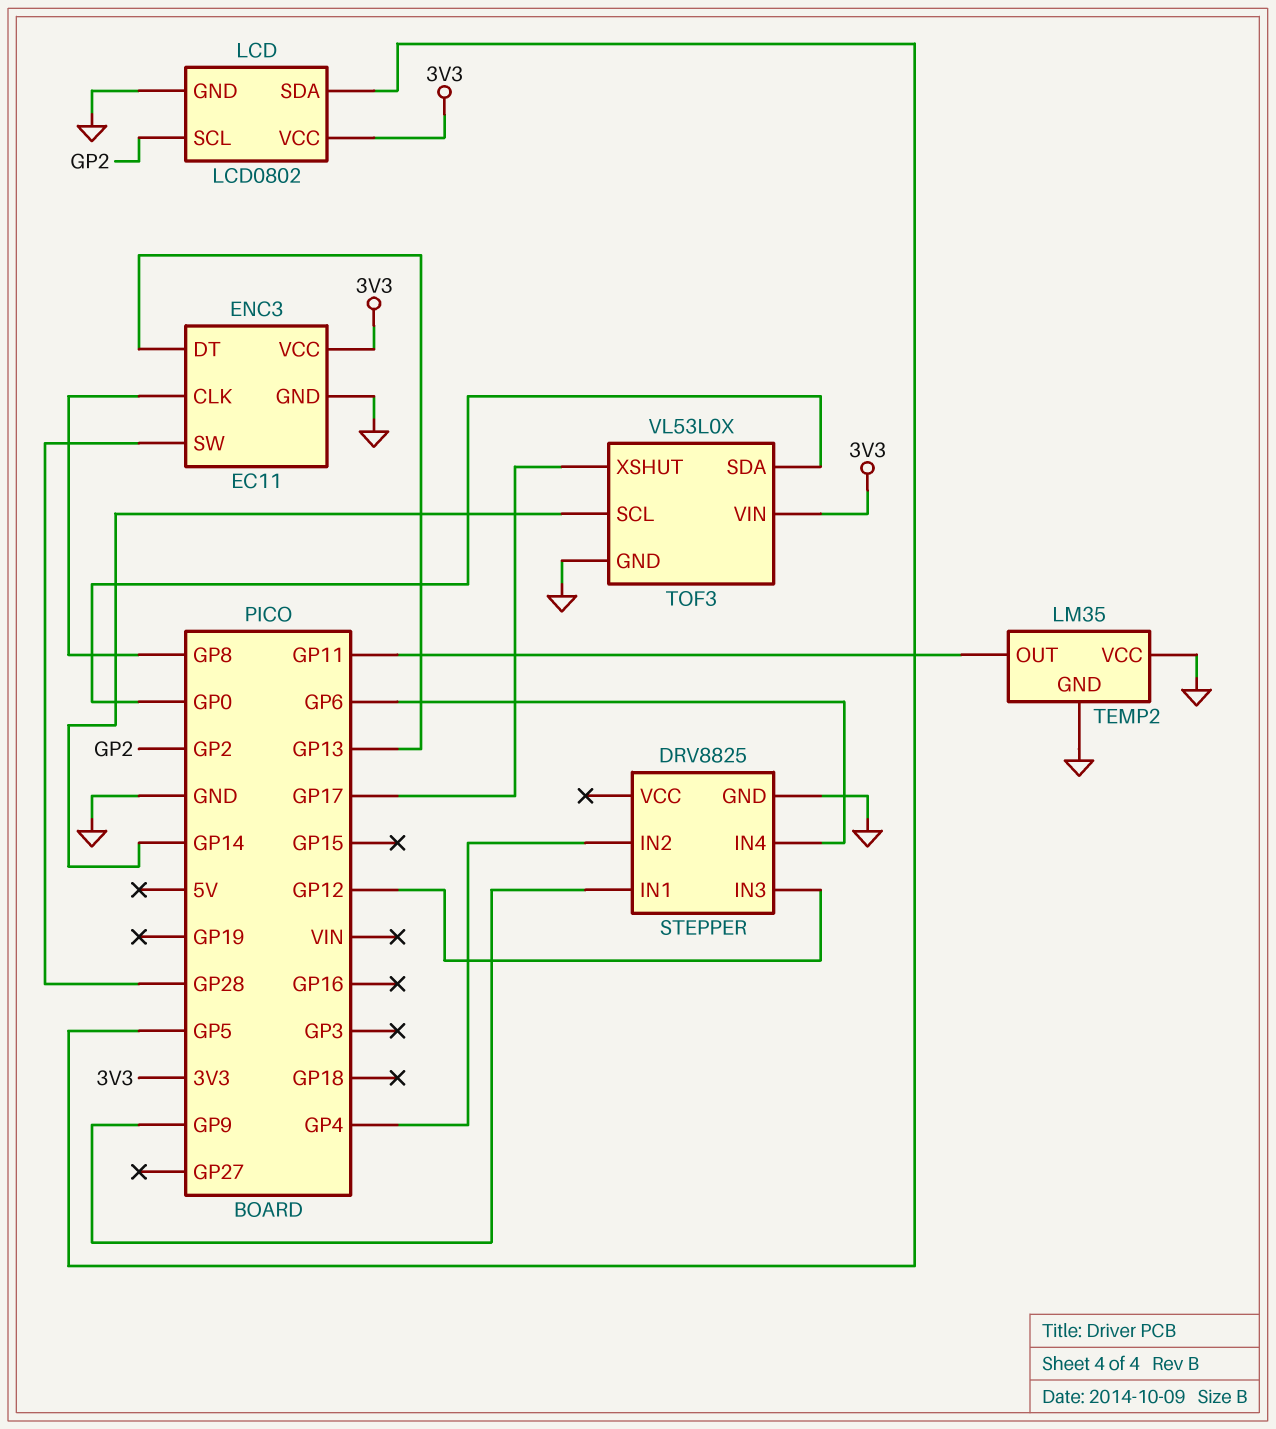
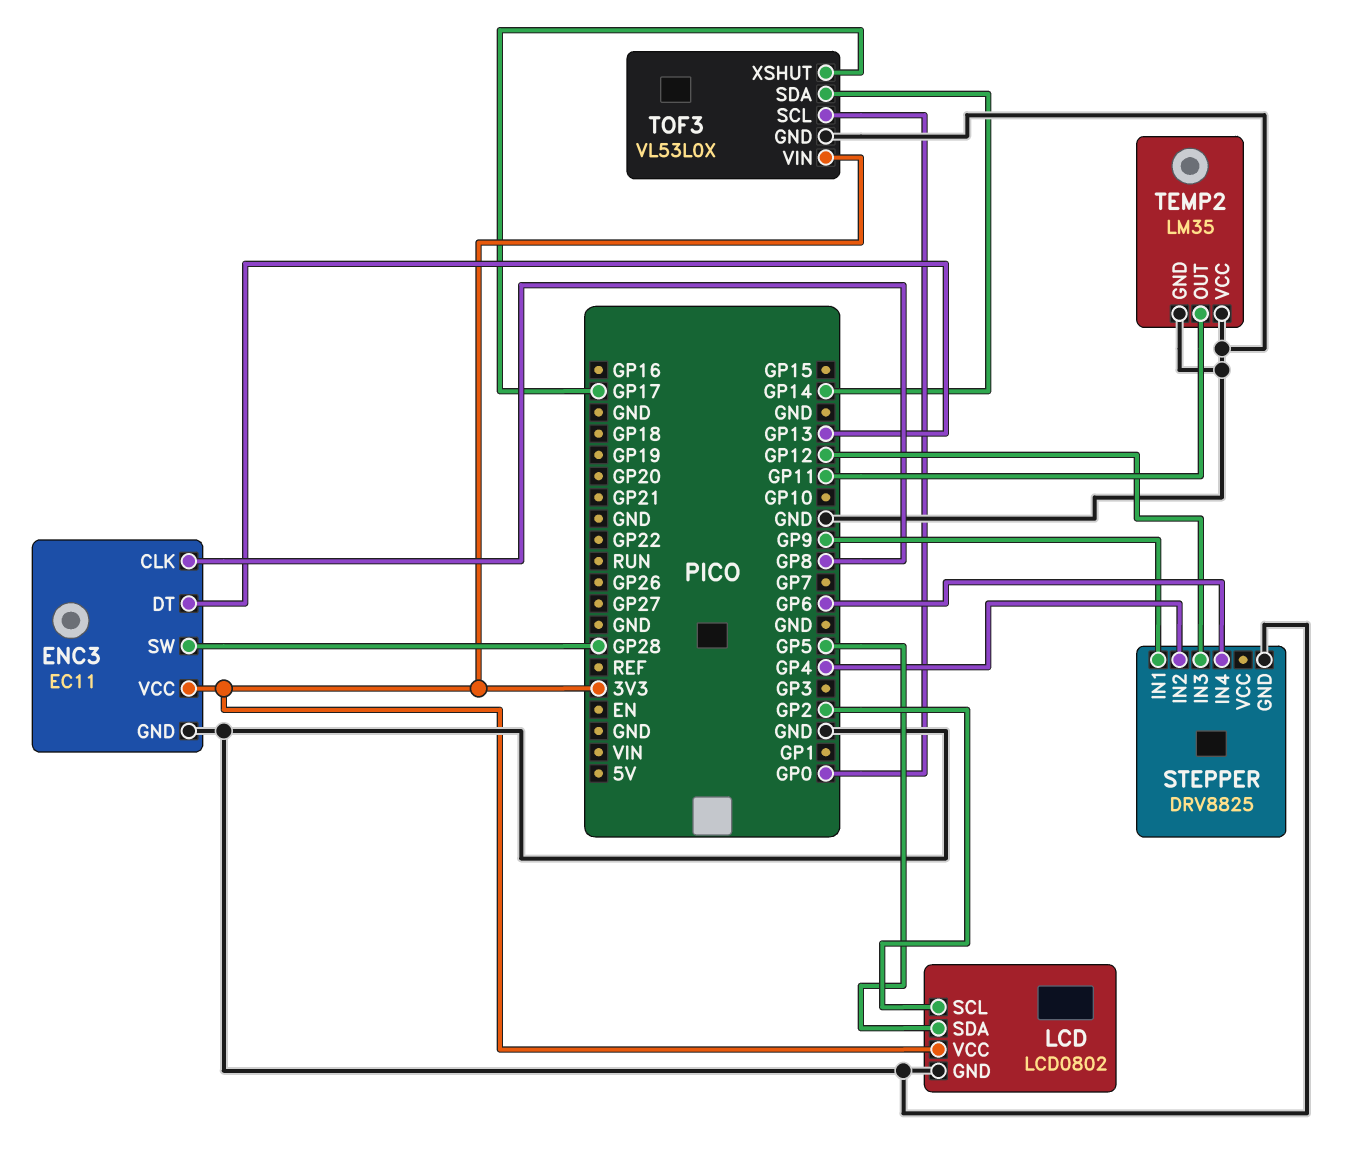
TOF3 pin SCL: GP14 -> GP0
TOF3 pin SDA: GP0 -> GP14

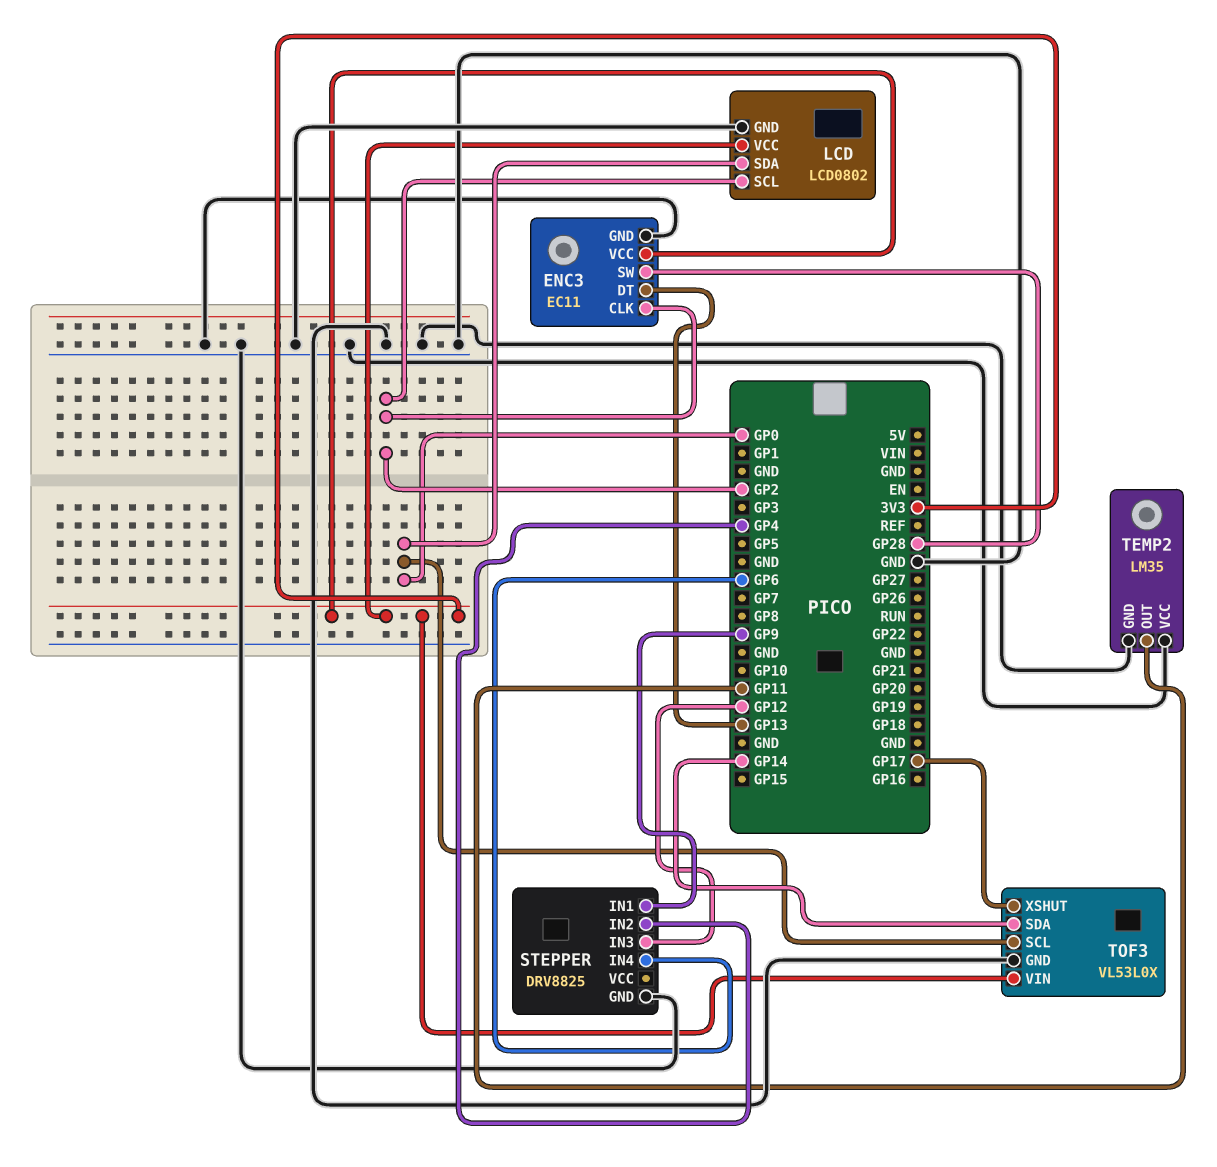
ENC3 pin CLK: GP8 -> GP2
LCD pin SDA: GP5 -> GP0

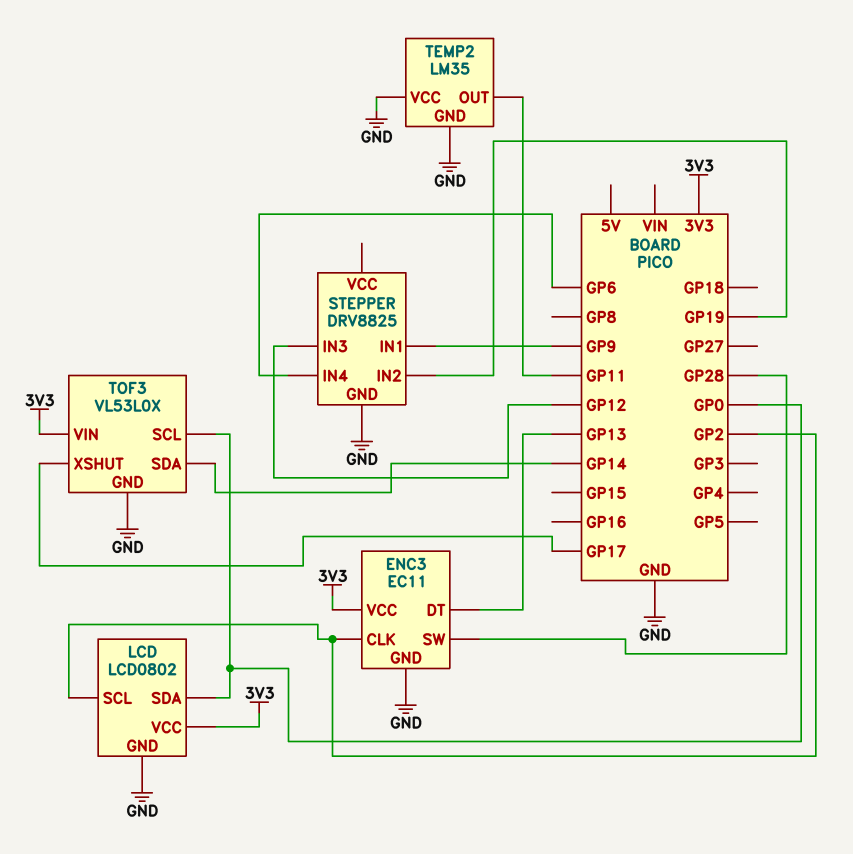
STEPPER pin IN2: GP4 -> GP19

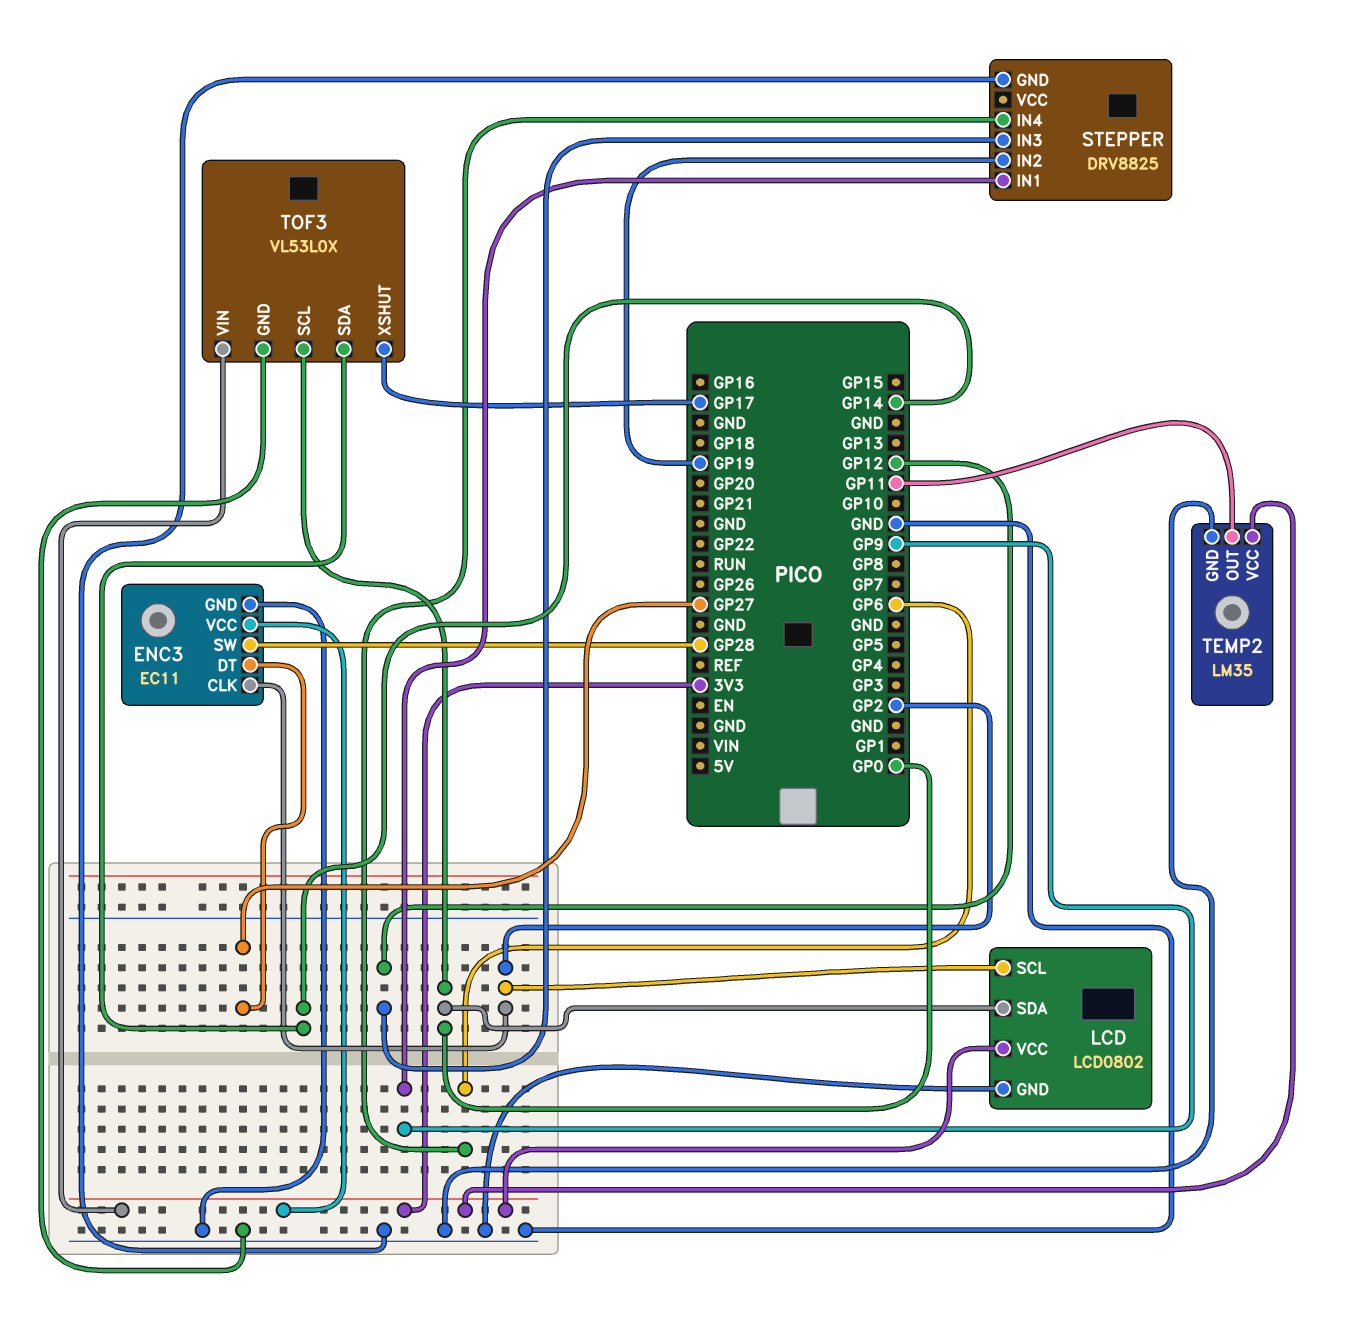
ENC3 pin DT: GP13 -> GP27
TEMP2 pin VCC: GND -> 3V3

